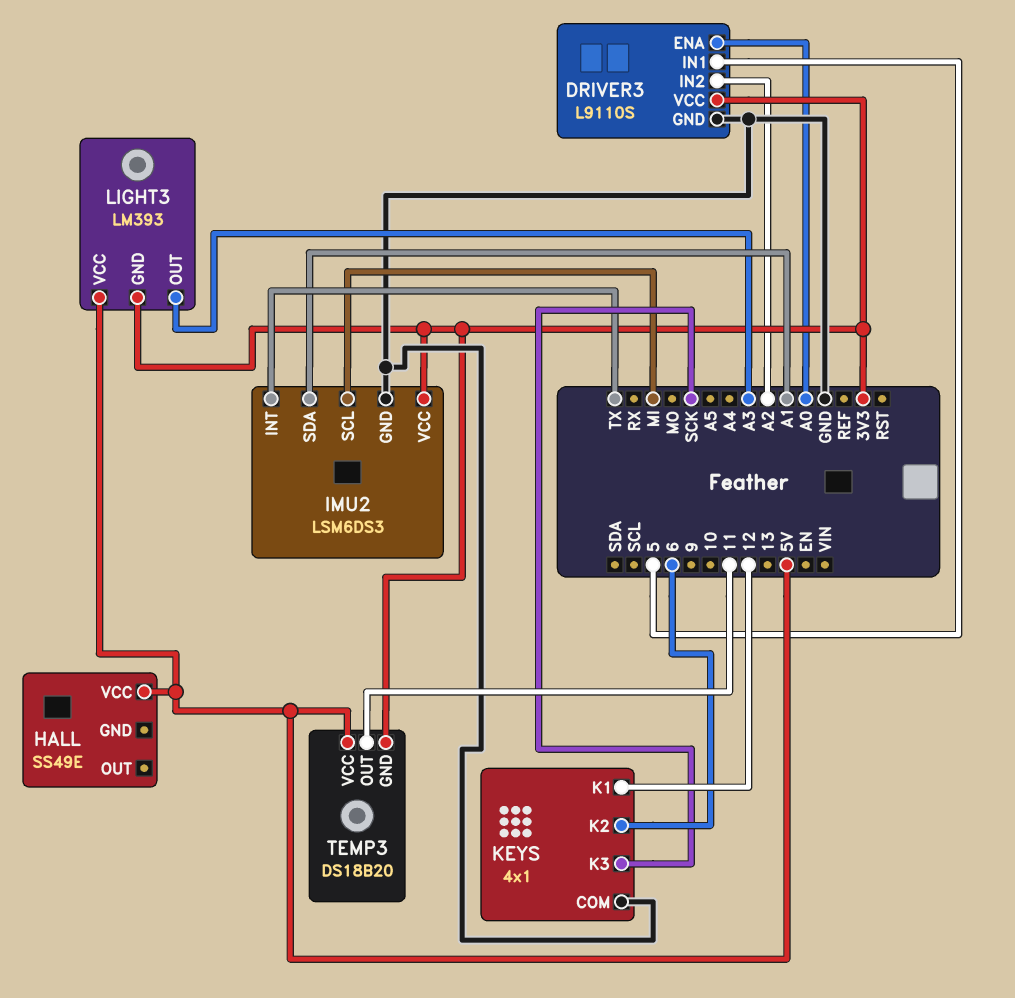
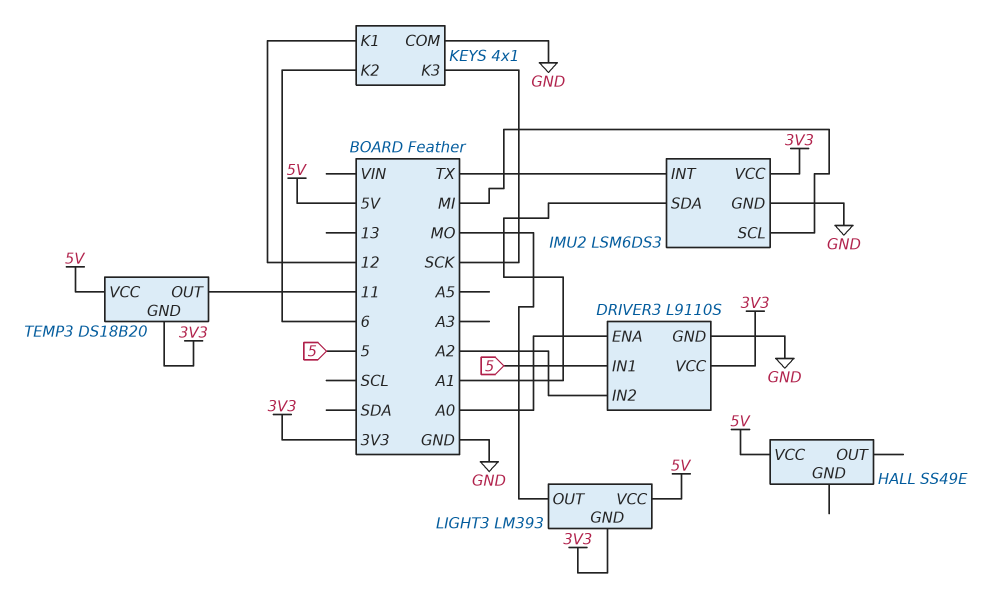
LIGHT3 pin OUT: A3 -> MO

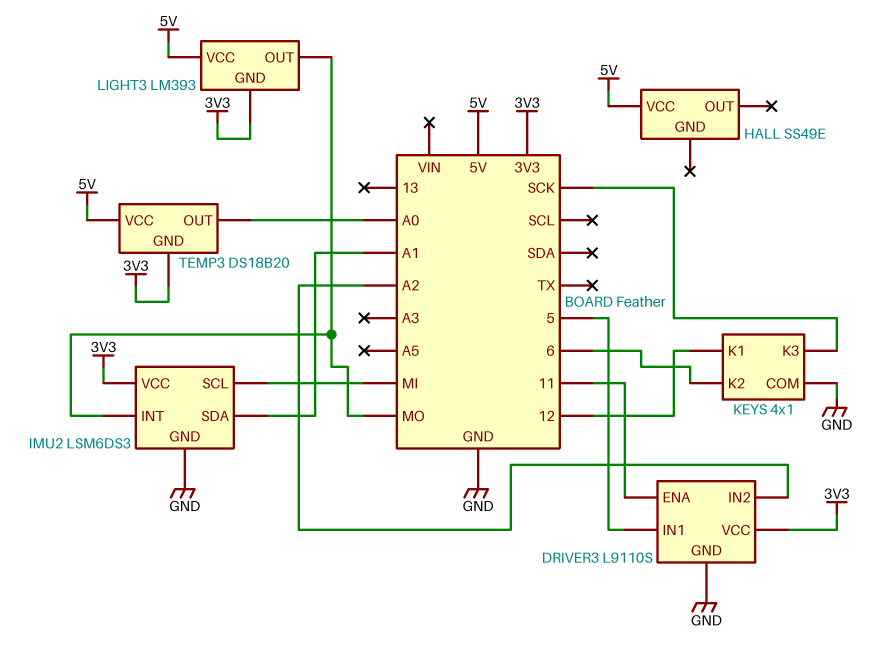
DRIVER3 pin ENA: A0 -> 11
IMU2 pin INT: TX -> MO
TEMP3 pin OUT: 11 -> A0

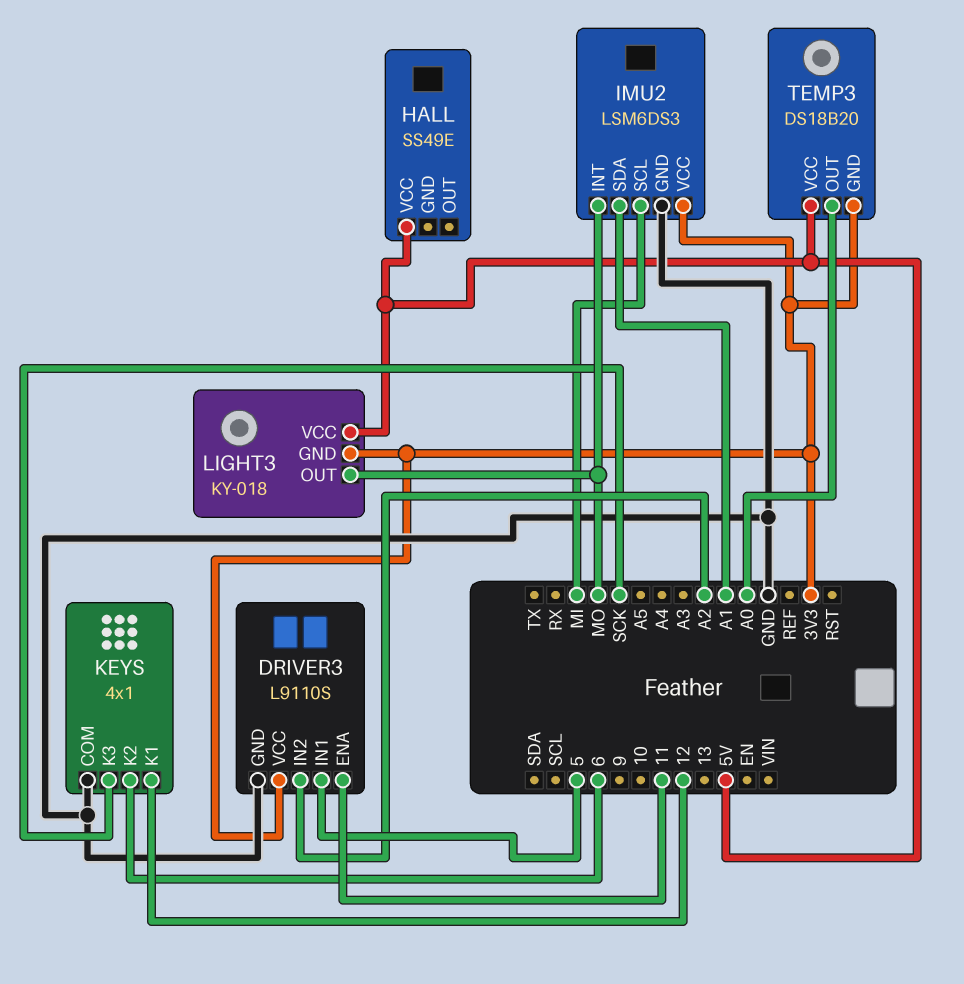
LIGHT3: LM393 -> KY-018

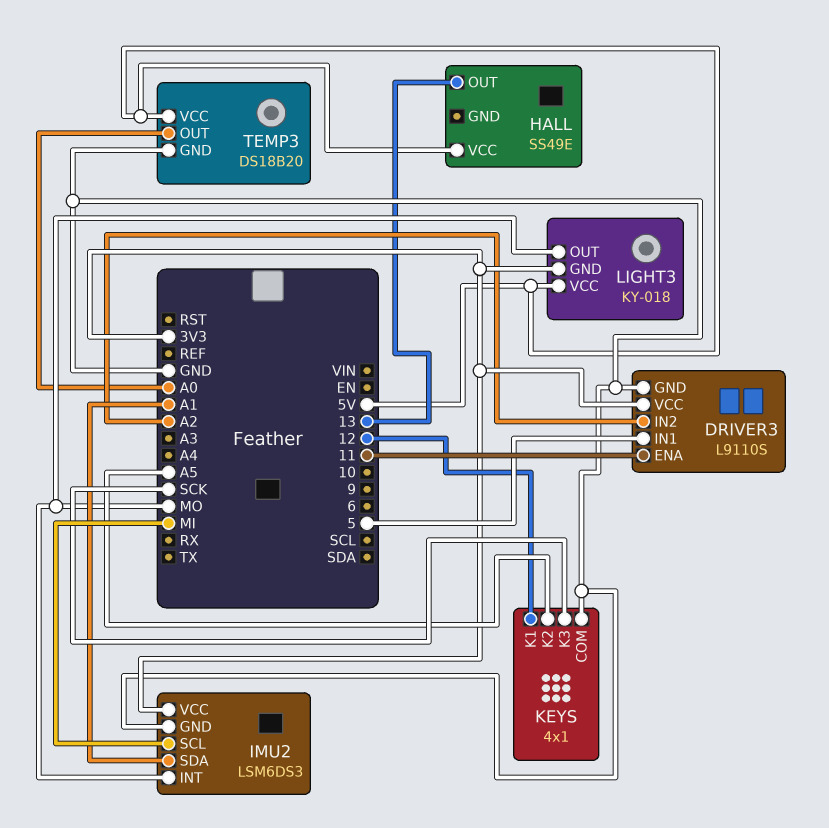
HALL pin OUT: none -> 13
KEYS pin K2: 6 -> A5
TEMP3 pin GND: 3V3 -> GND

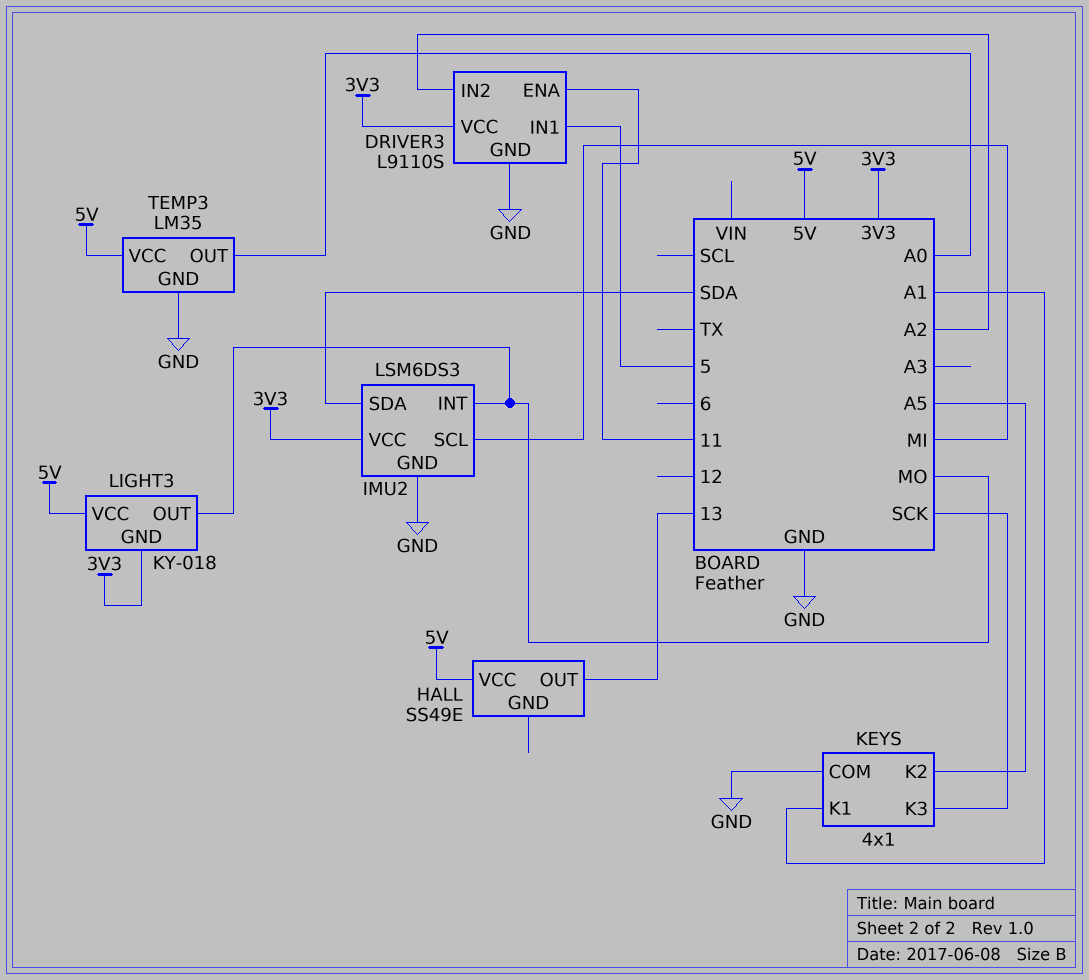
IMU2 pin SDA: A1 -> SDA
KEYS pin K1: 12 -> A1
TEMP3: DS18B20 -> LM35

